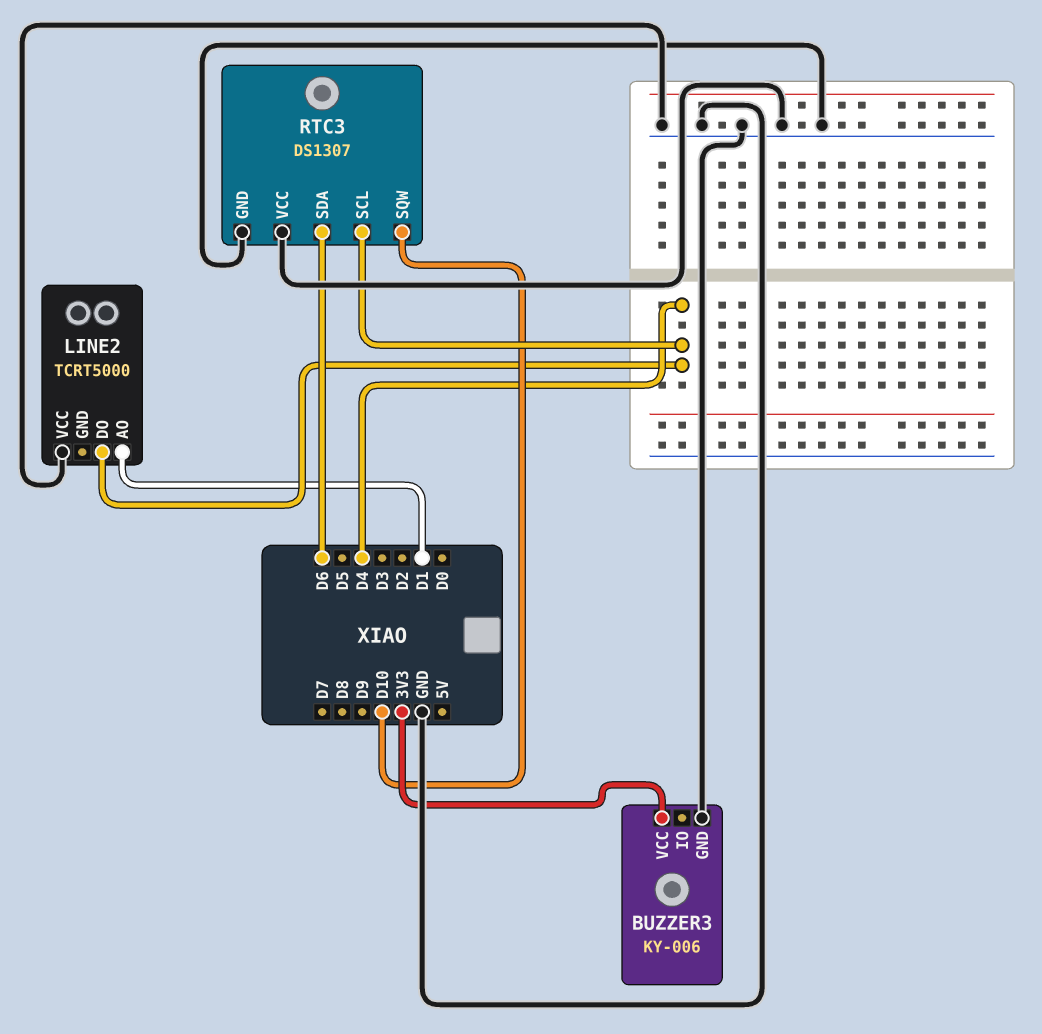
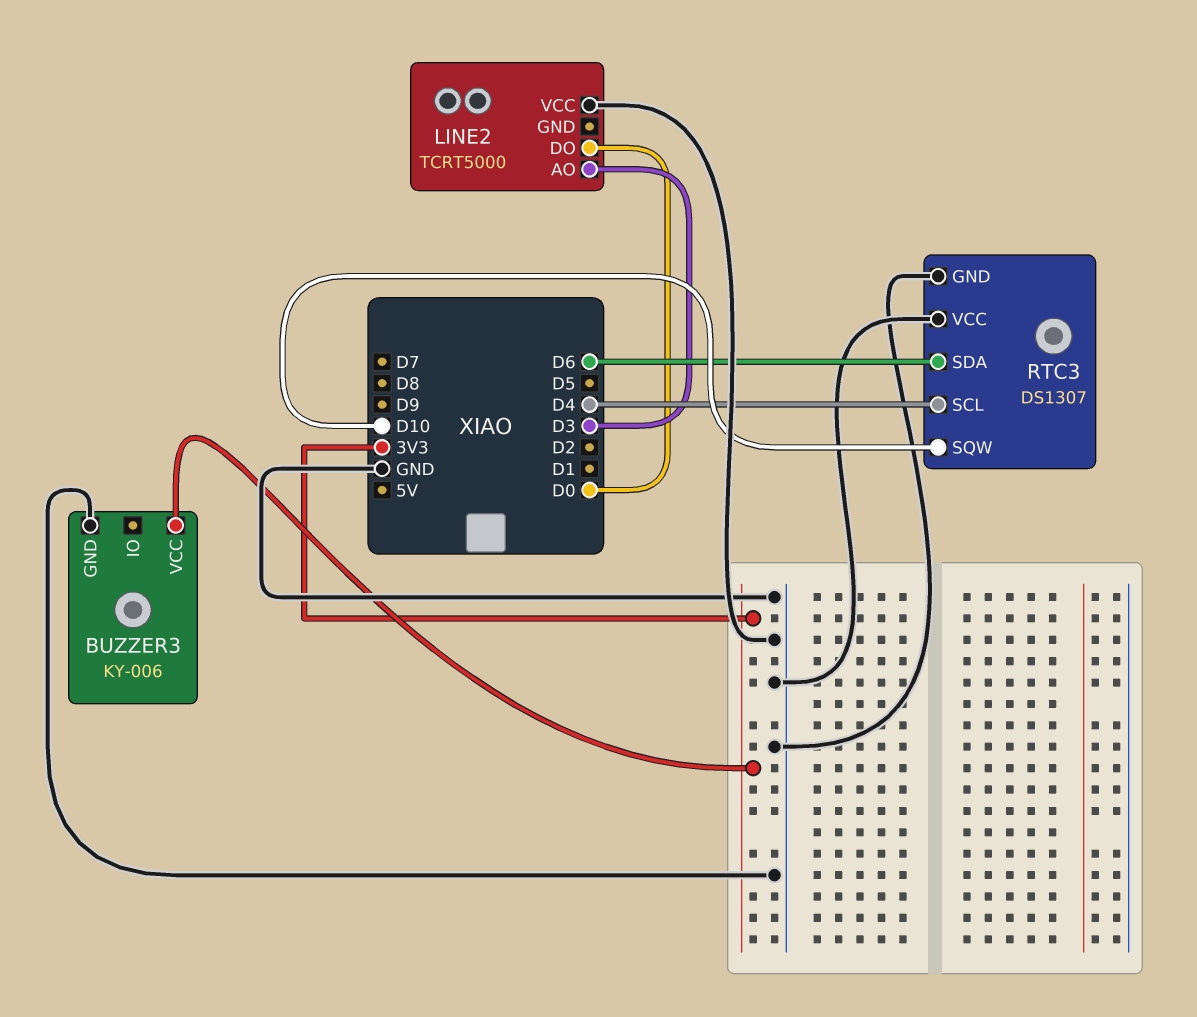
LINE2 pin AO: D1 -> D3
LINE2 pin DO: D4 -> D0

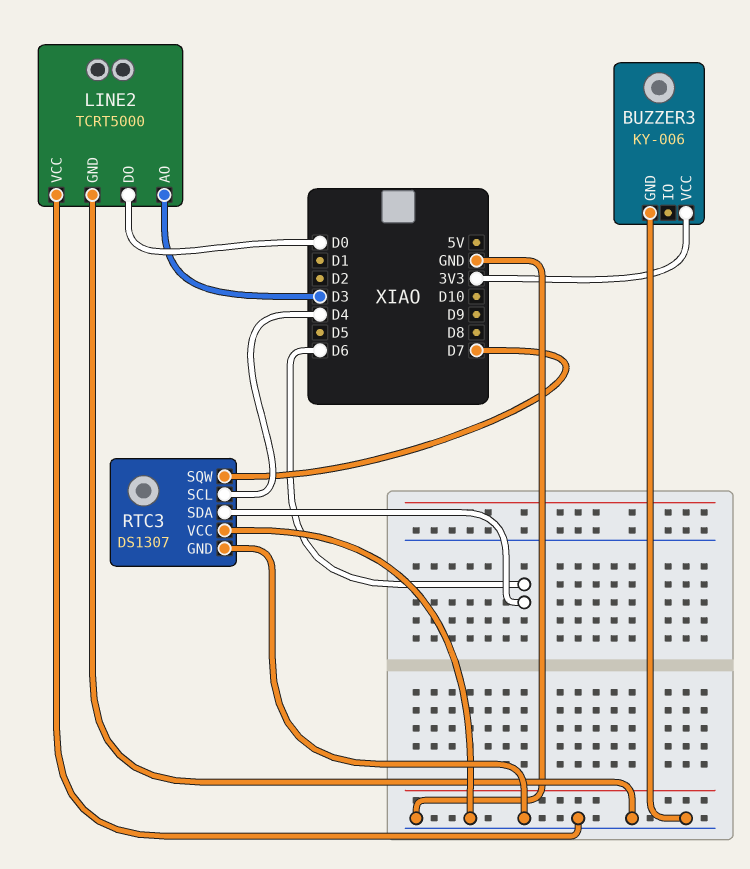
LINE2 pin GND: none -> GND
RTC3 pin SQW: D10 -> D7

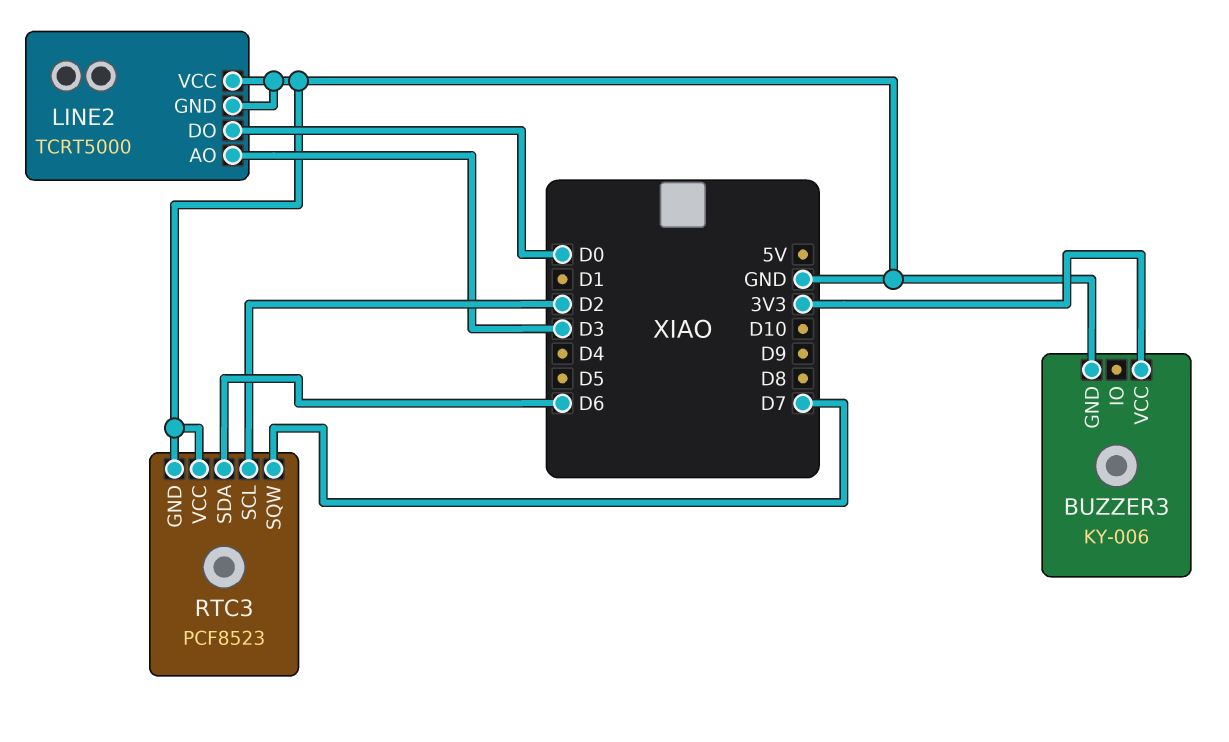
RTC3: DS1307 -> PCF8523
RTC3 pin SCL: D4 -> D2

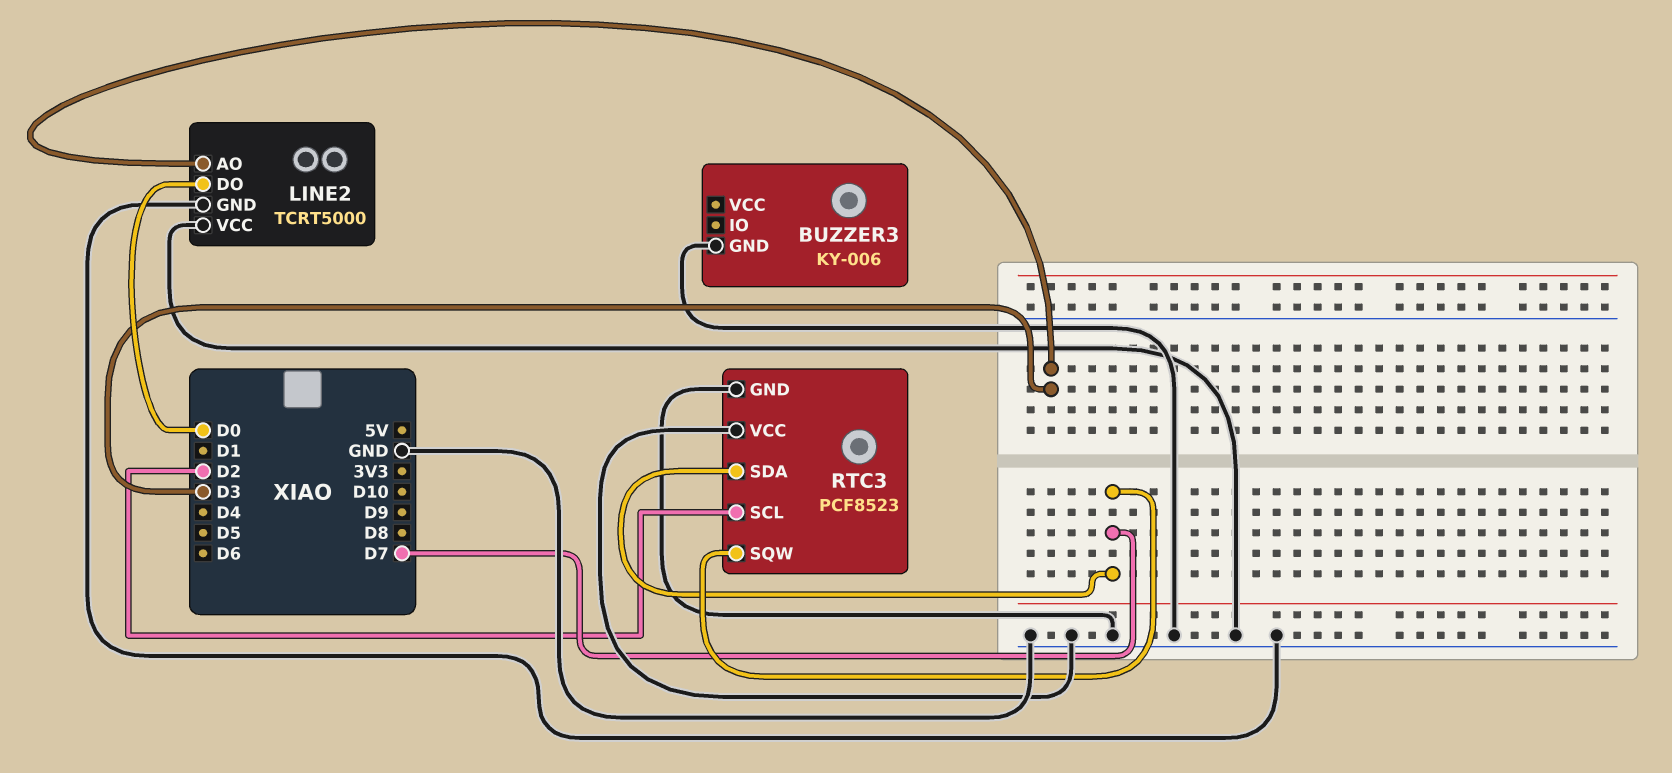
BUZZER3 pin VCC: 3V3 -> none
RTC3 pin SDA: D6 -> D7

